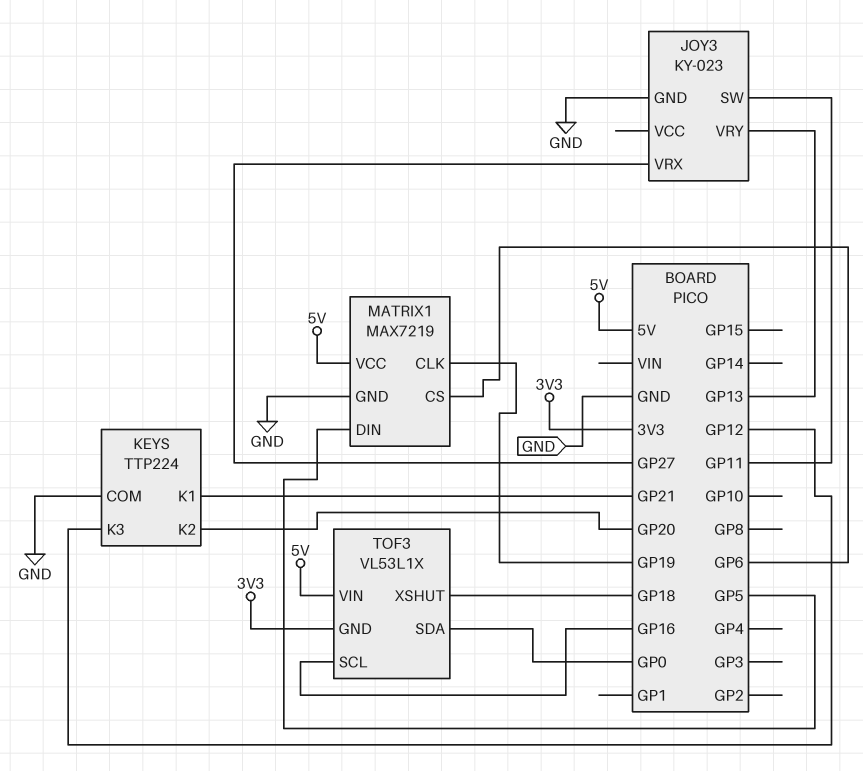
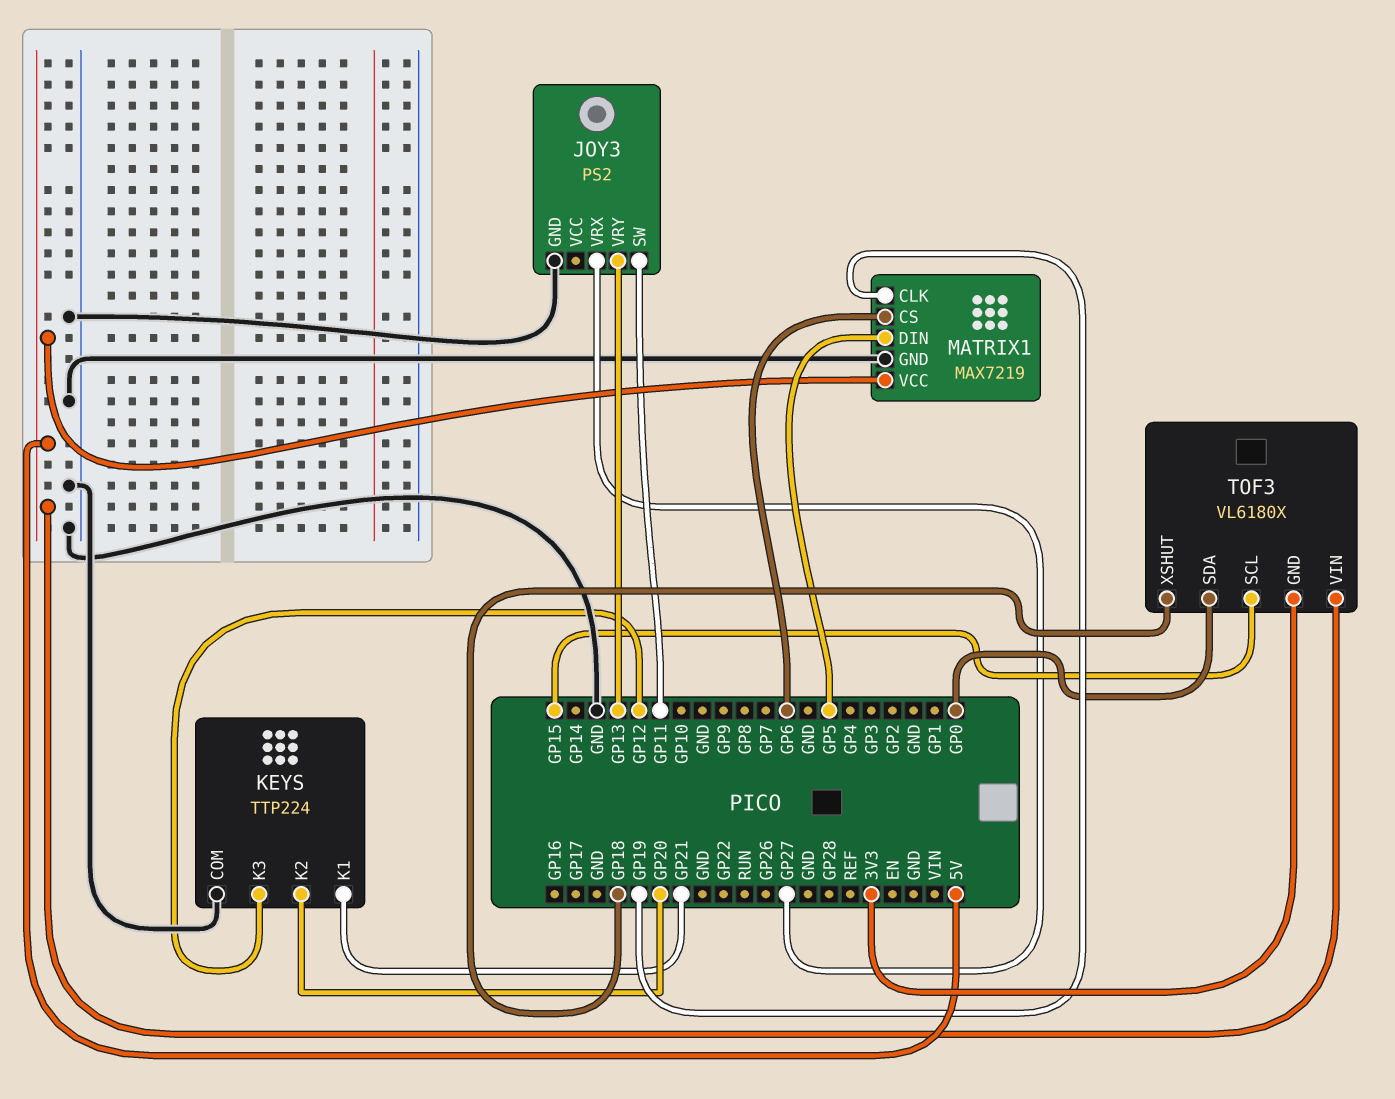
JOY3: KY-023 -> PS2
TOF3: VL53L1X -> VL6180X
TOF3 pin SCL: GP16 -> GP15

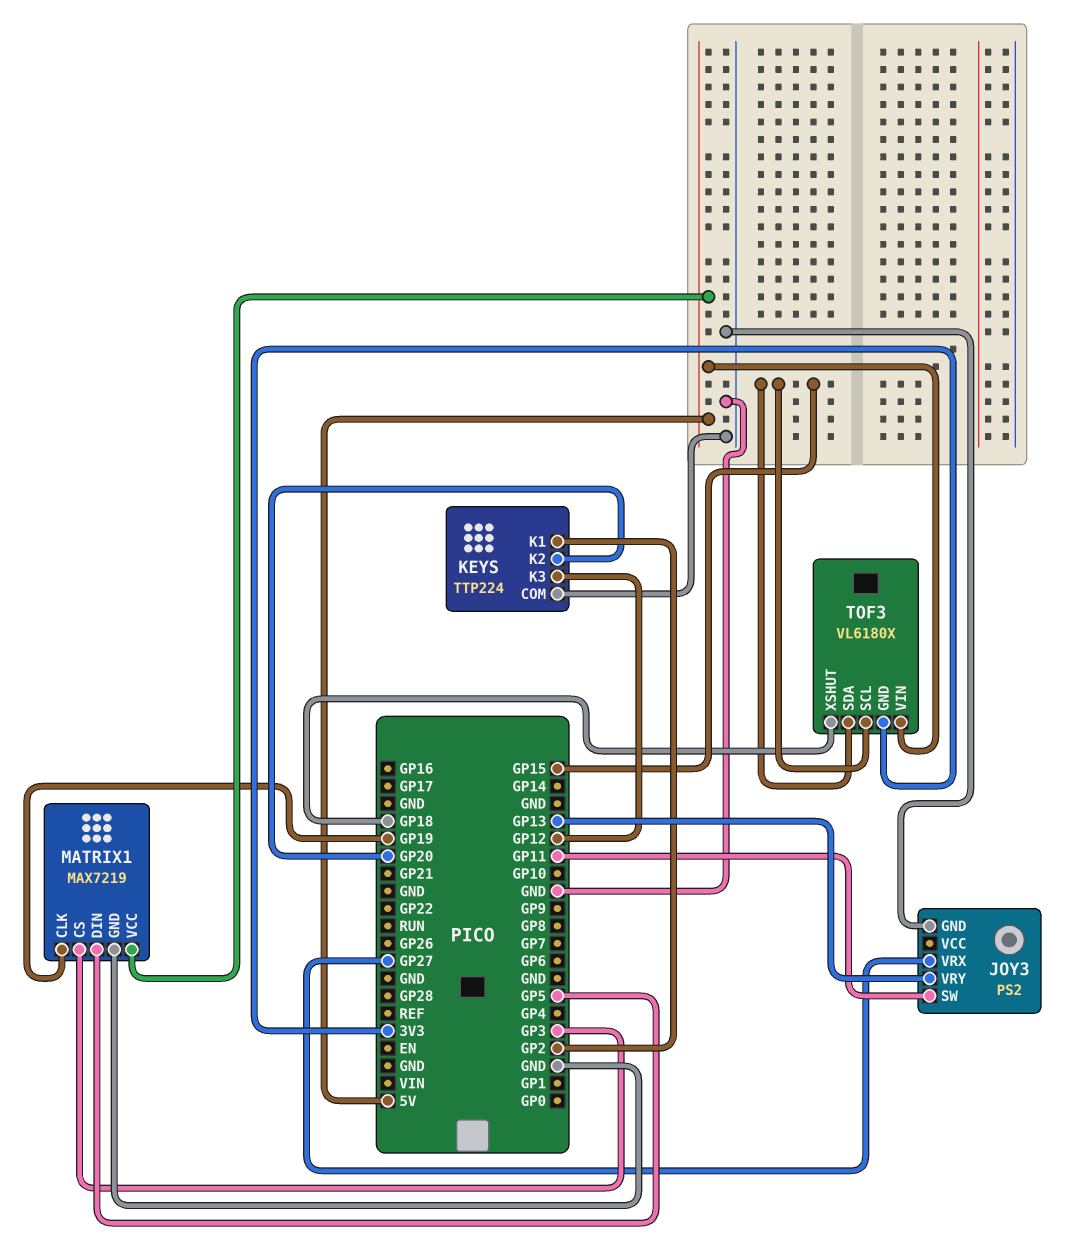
KEYS pin K1: GP21 -> GP2
MATRIX1 pin CS: GP6 -> GP3
TOF3 pin SDA: GP0 -> GP15

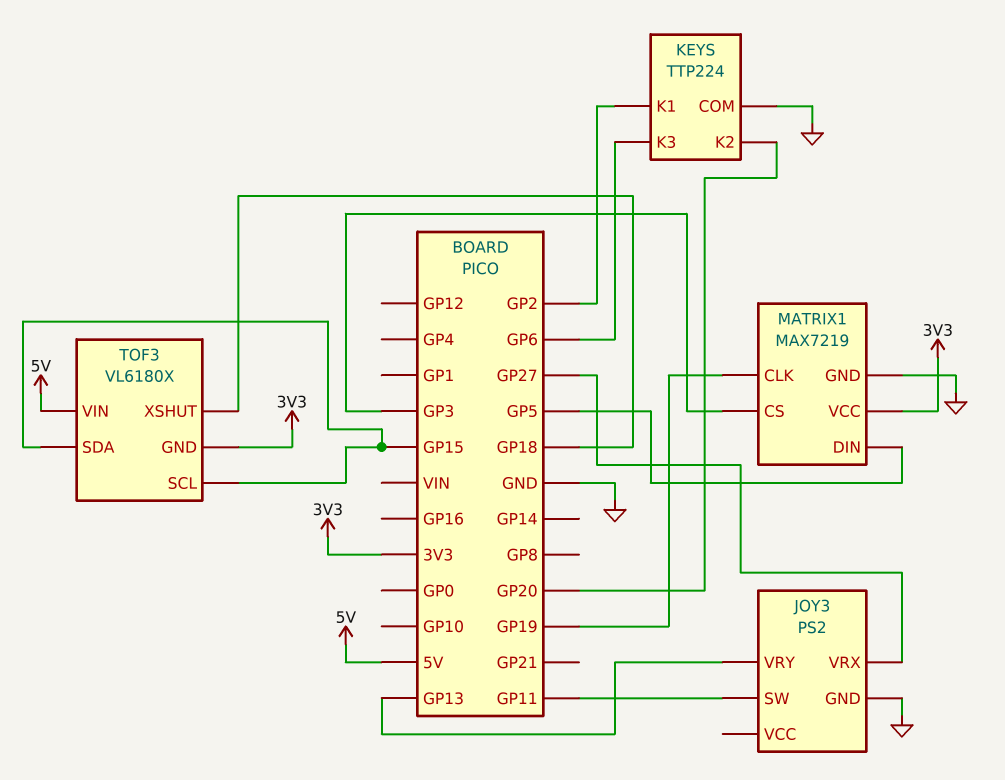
KEYS pin K3: GP12 -> GP6
MATRIX1 pin VCC: 5V -> 3V3

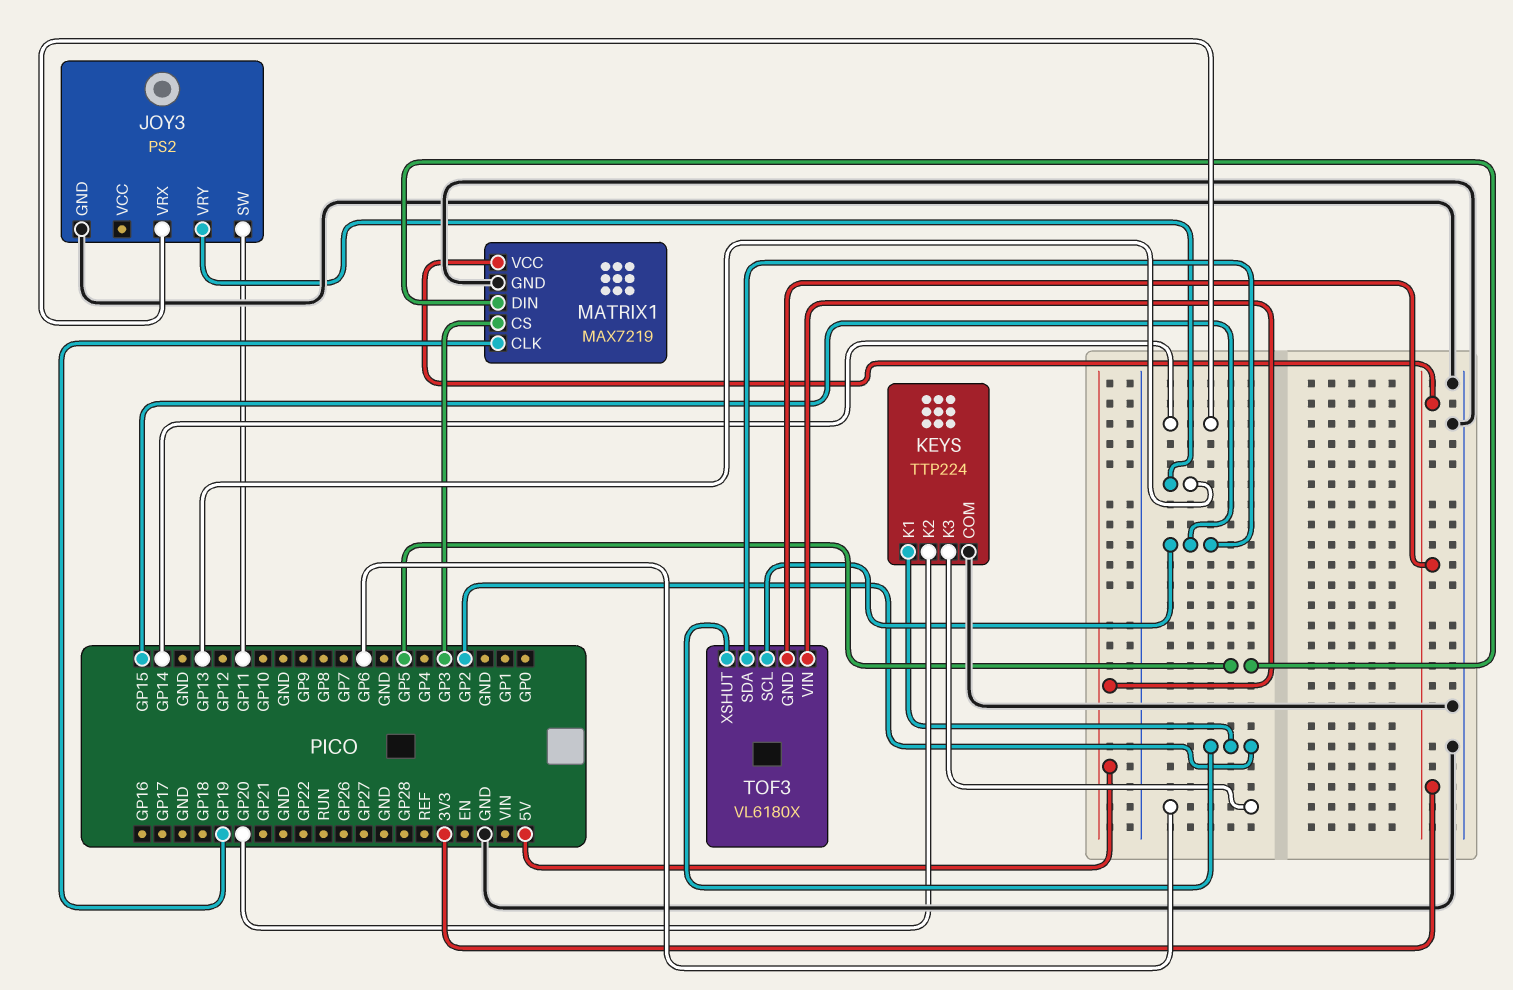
JOY3 pin VRX: GP27 -> GP14
TOF3 pin XSHUT: GP18 -> GP2

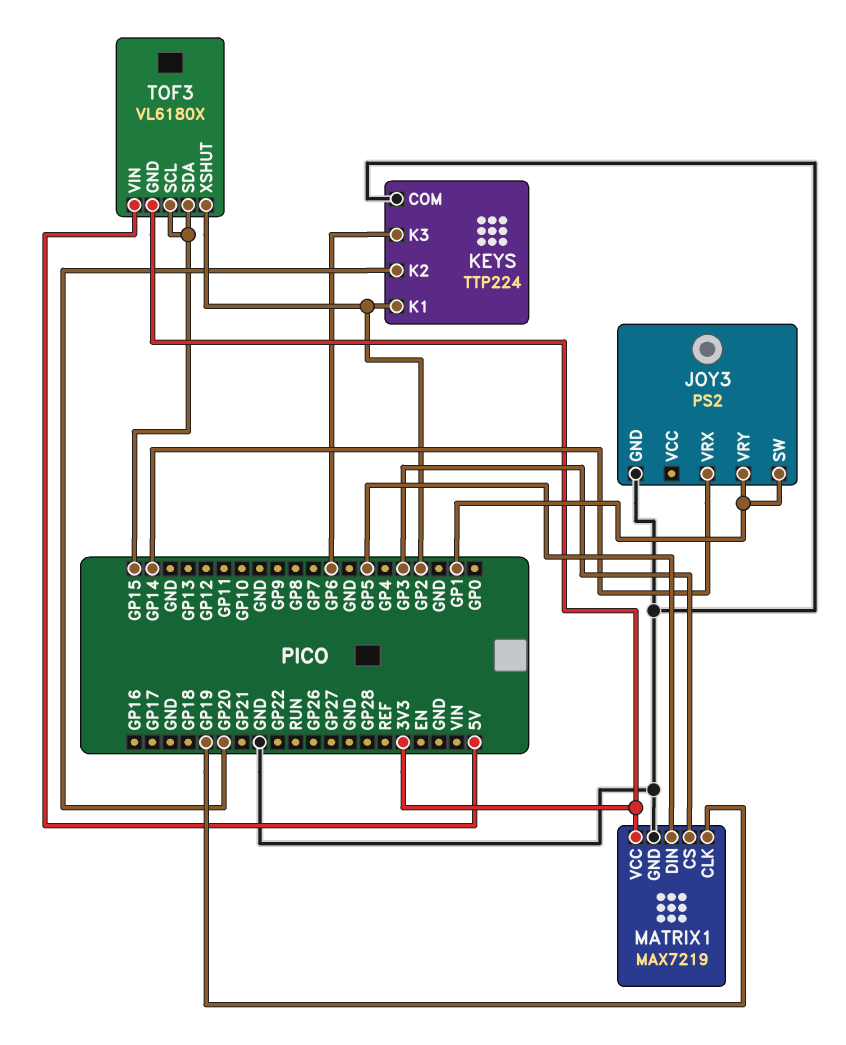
JOY3 pin SW: GP11 -> GP1
JOY3 pin VRY: GP13 -> GP1

